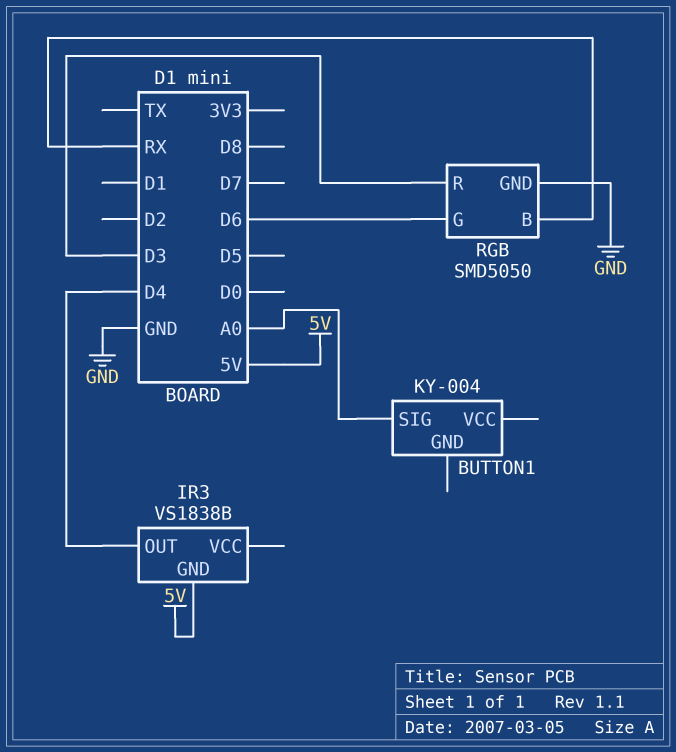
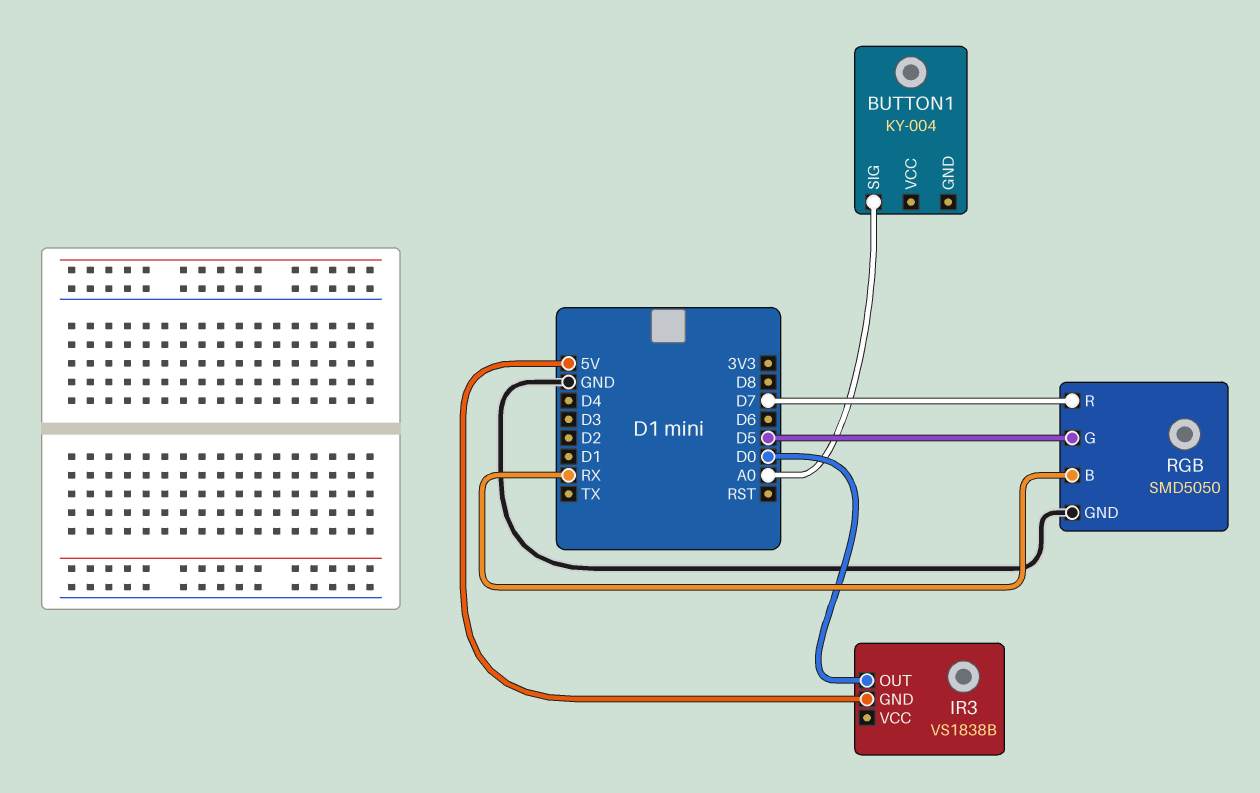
IR3 pin OUT: D4 -> D0
RGB pin G: D6 -> D5
RGB pin R: D3 -> D7

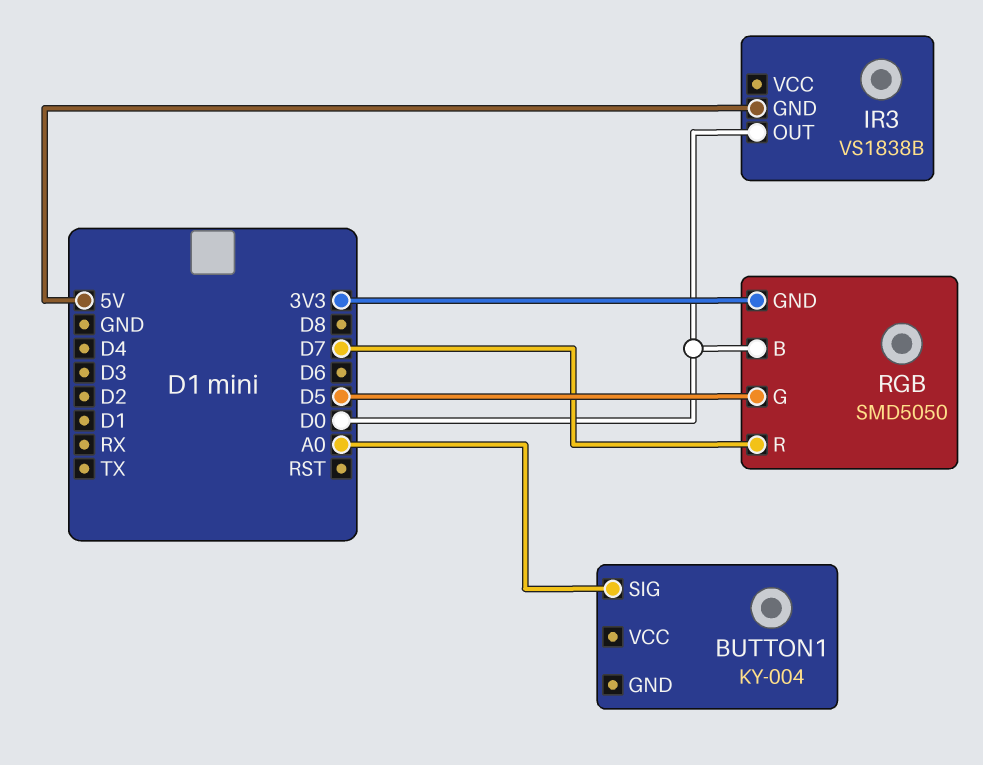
RGB pin B: RX -> D0
RGB pin GND: GND -> 3V3

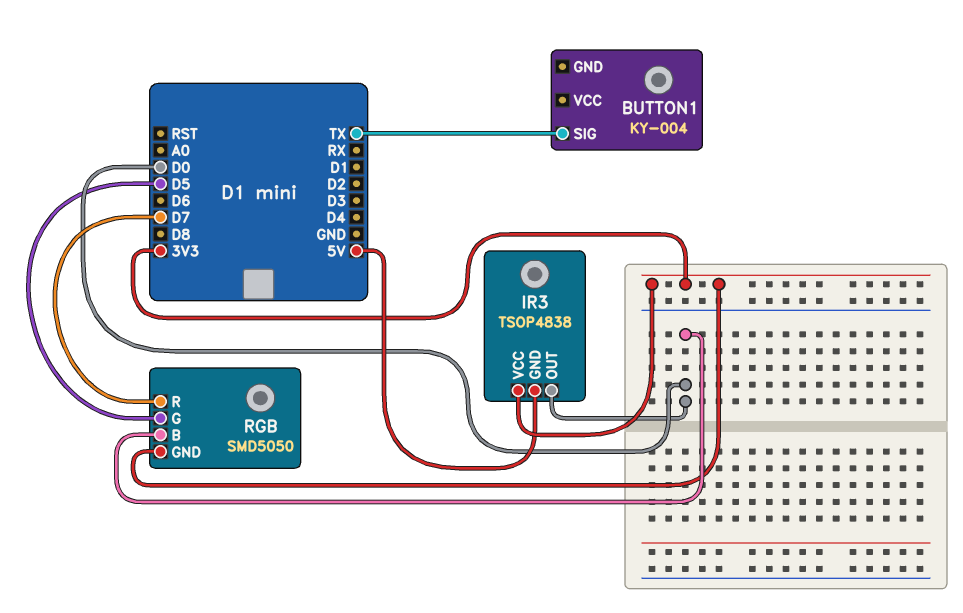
BUTTON1 pin SIG: A0 -> TX
IR3: VS1838B -> TSOP4838
IR3 pin VCC: none -> 3V3

